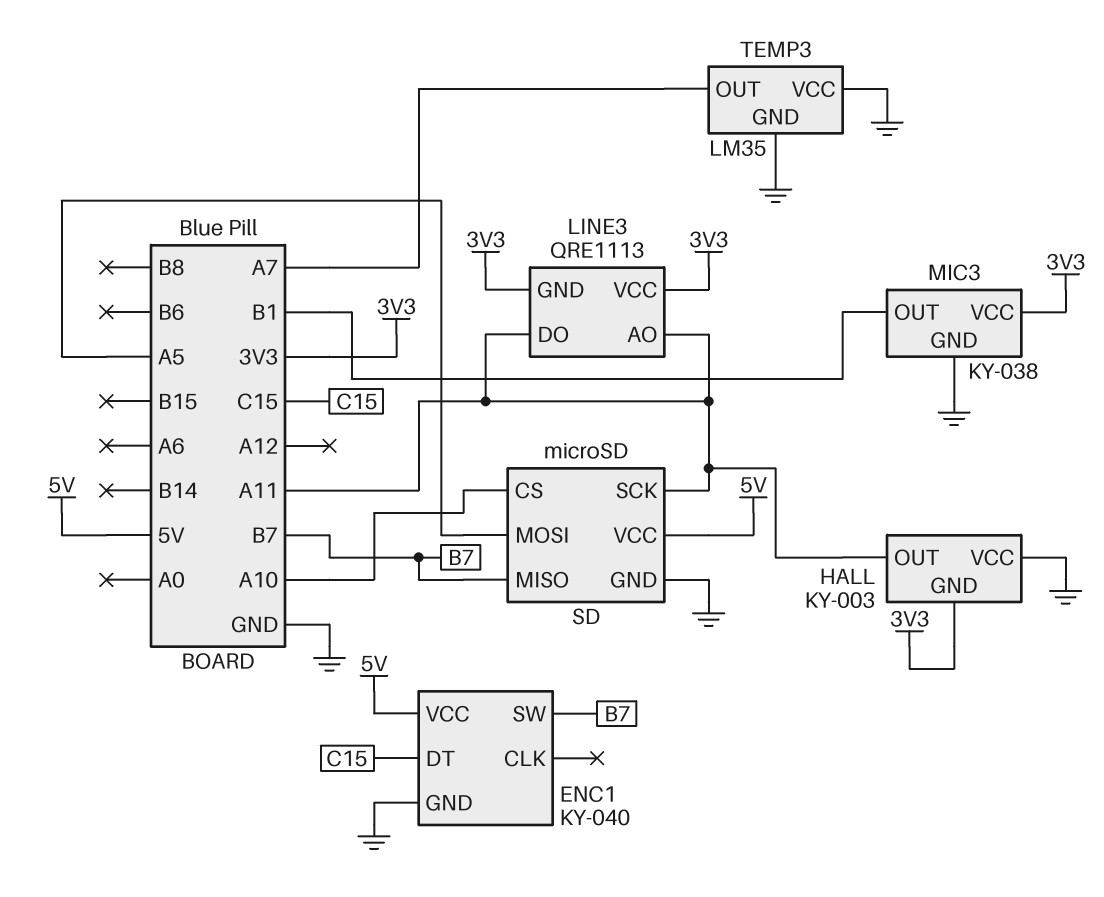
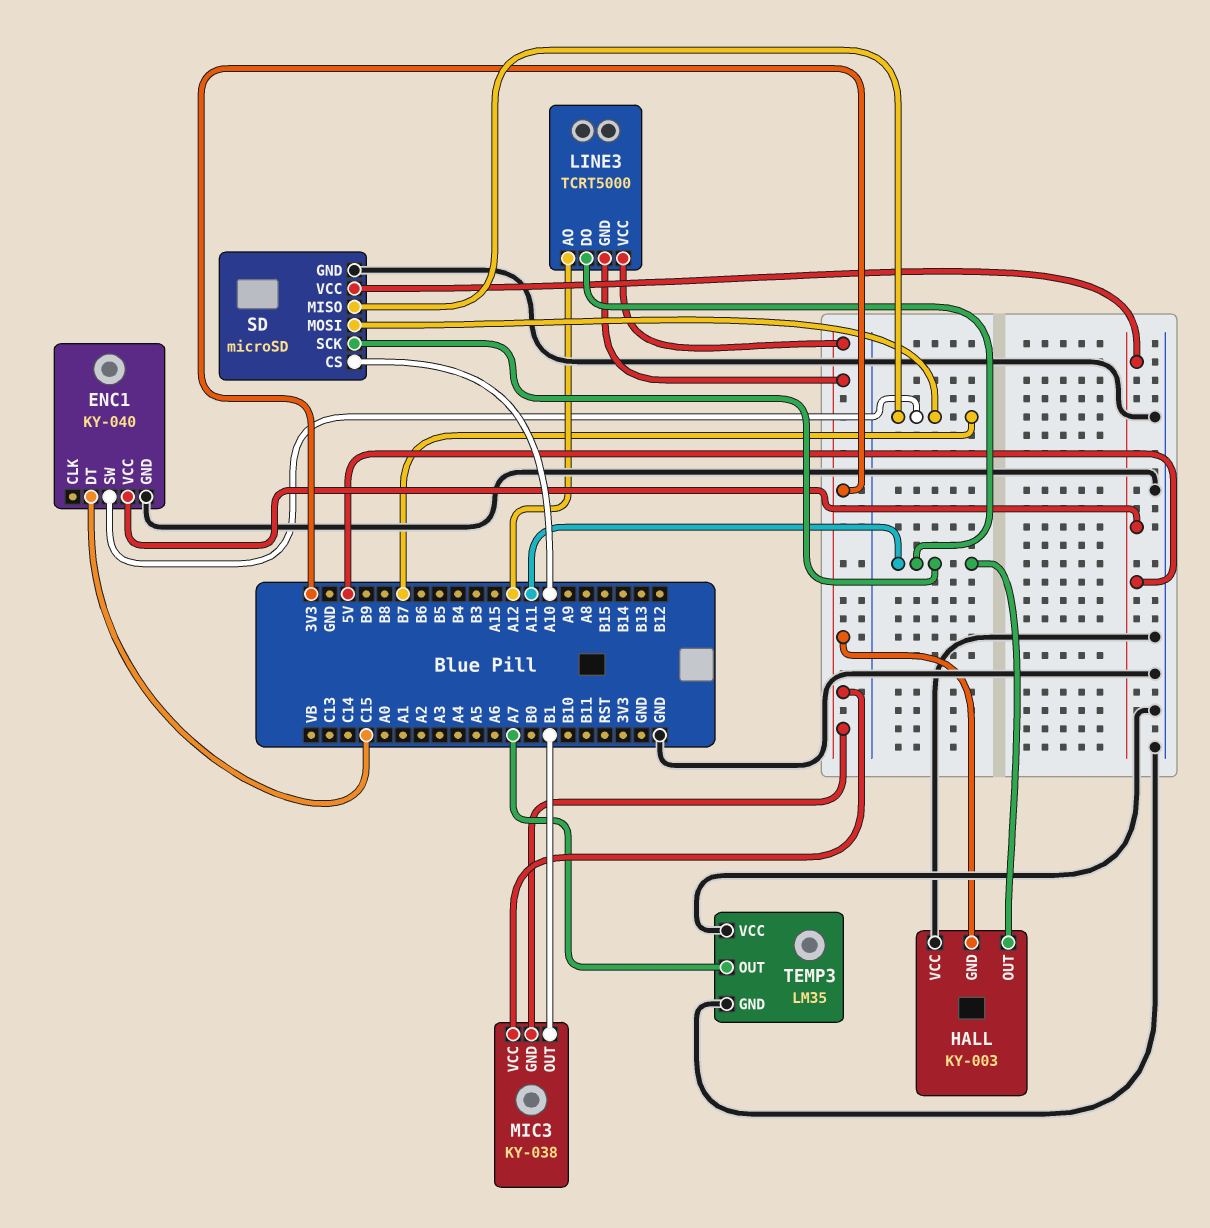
LINE3: QRE1113 -> TCRT5000
LINE3 pin AO: A11 -> A12
MIC3 pin GND: GND -> 3V3
SD pin MOSI: A5 -> B7

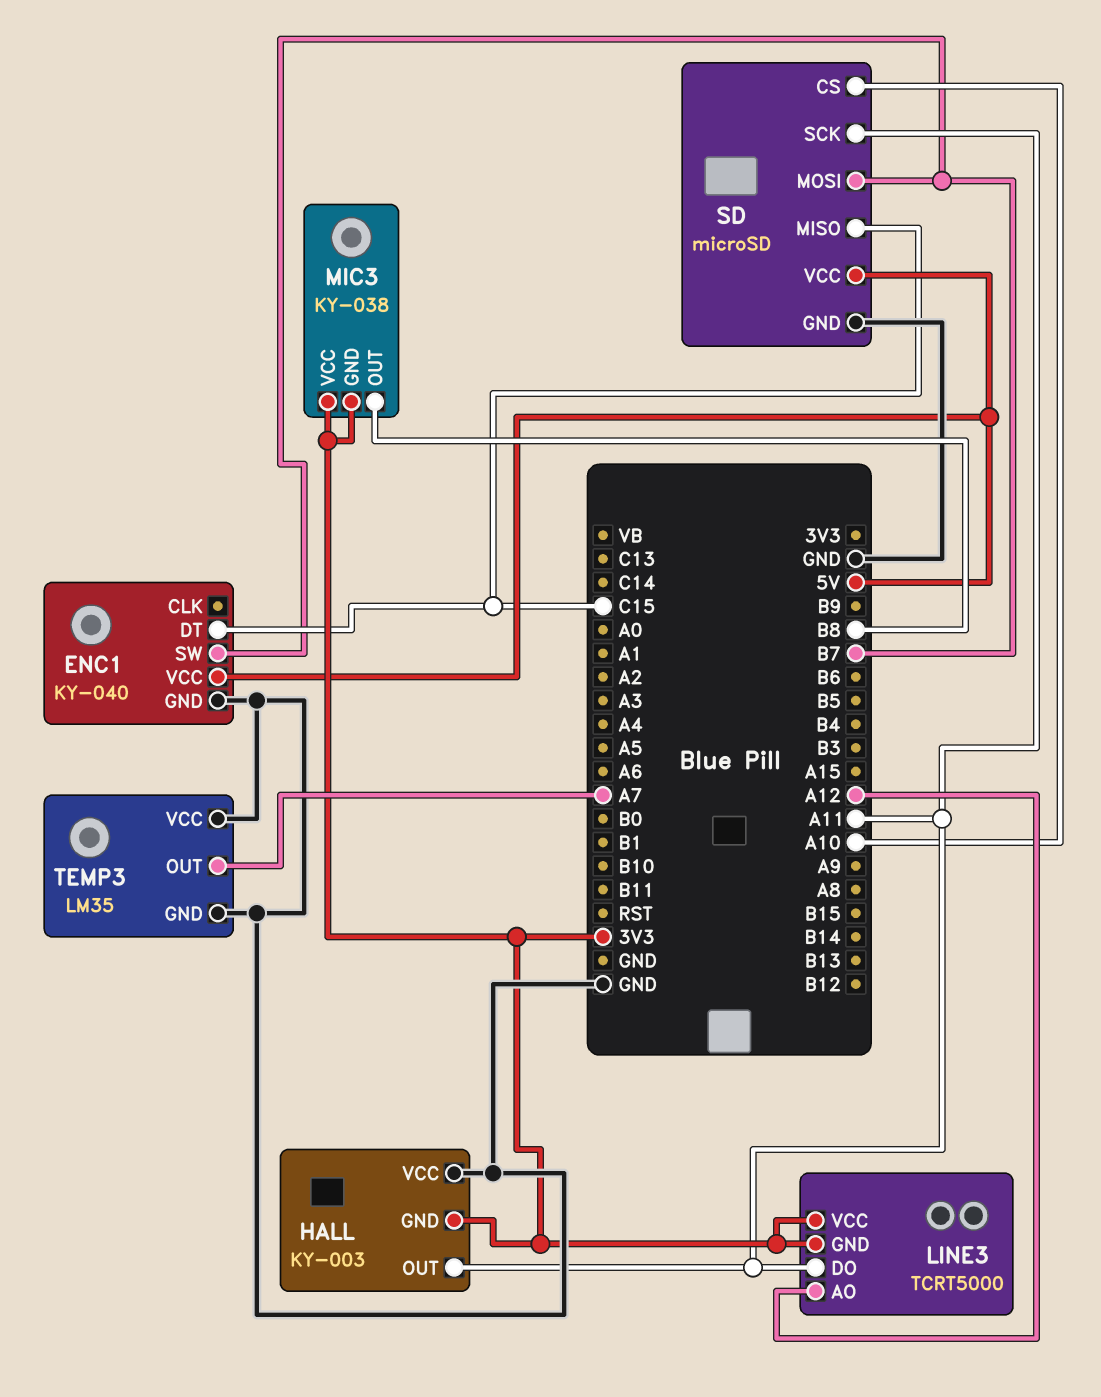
MIC3 pin OUT: B1 -> B8
SD pin MISO: B7 -> C15

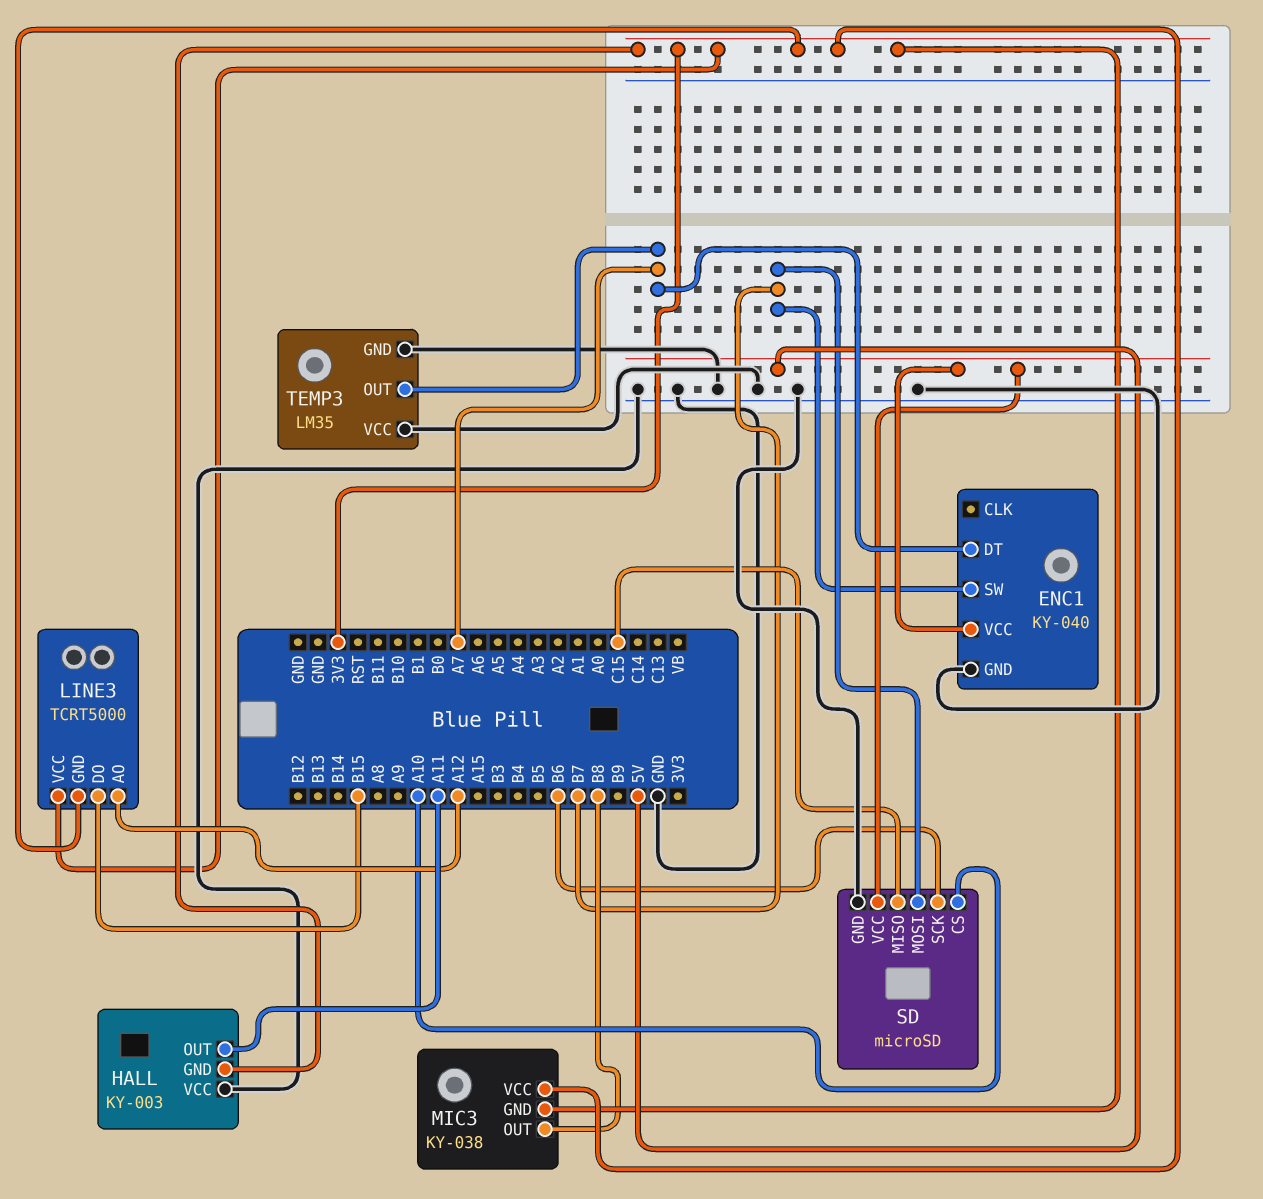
ENC1 pin DT: C15 -> A7
LINE3 pin DO: A11 -> B15
SD pin SCK: A11 -> B6

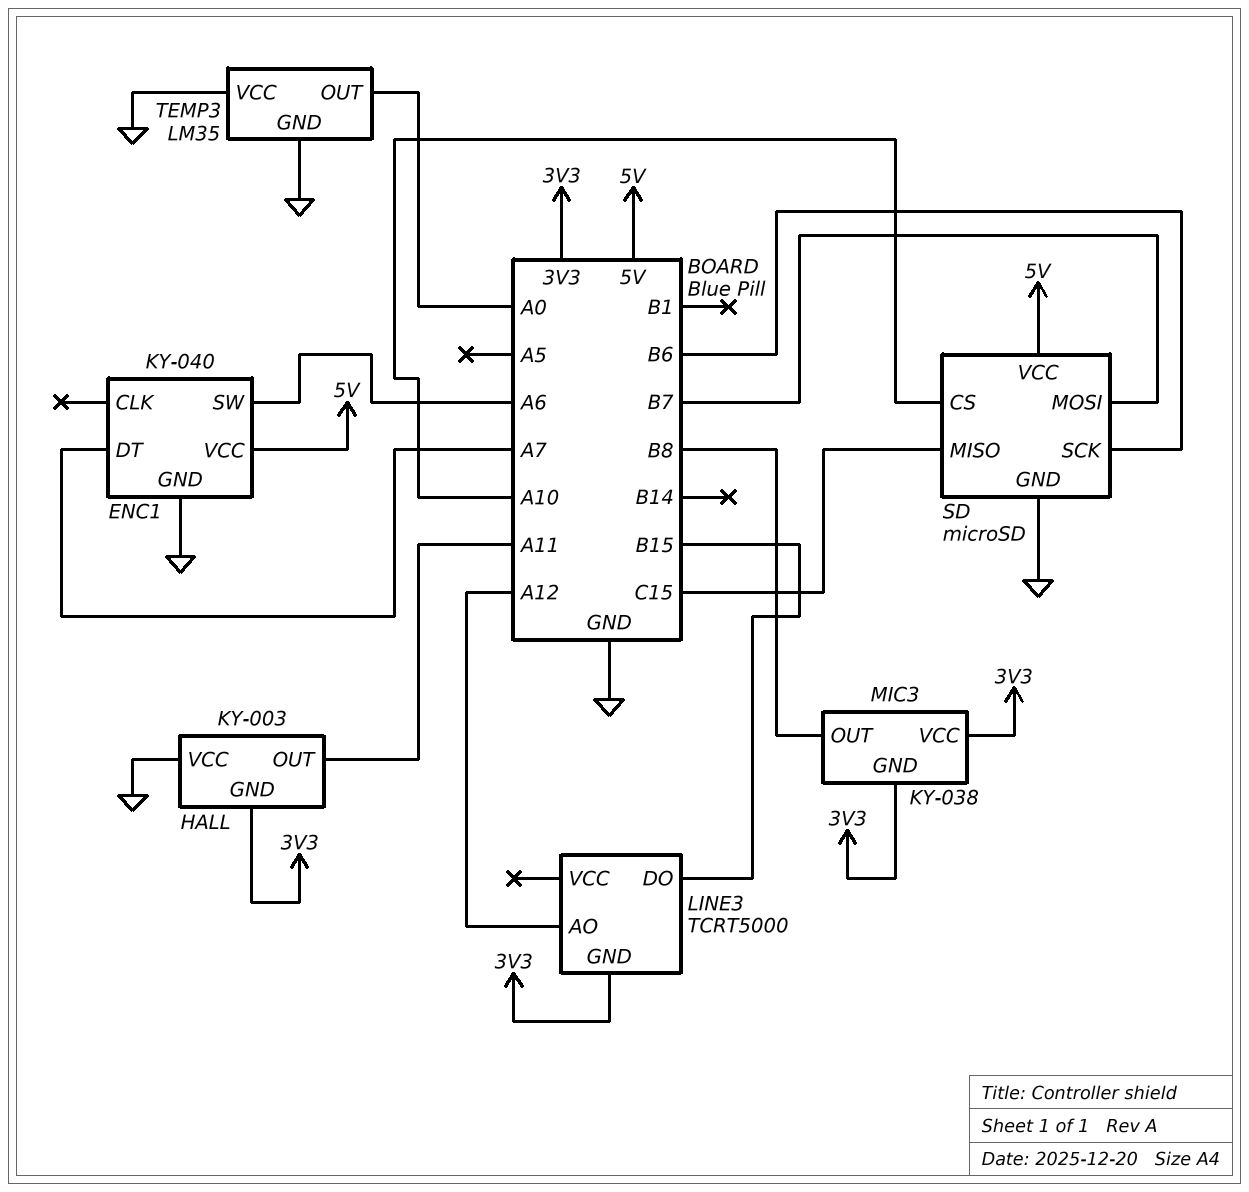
ENC1 pin SW: B7 -> A6
LINE3 pin VCC: 3V3 -> none
TEMP3 pin OUT: A7 -> A0

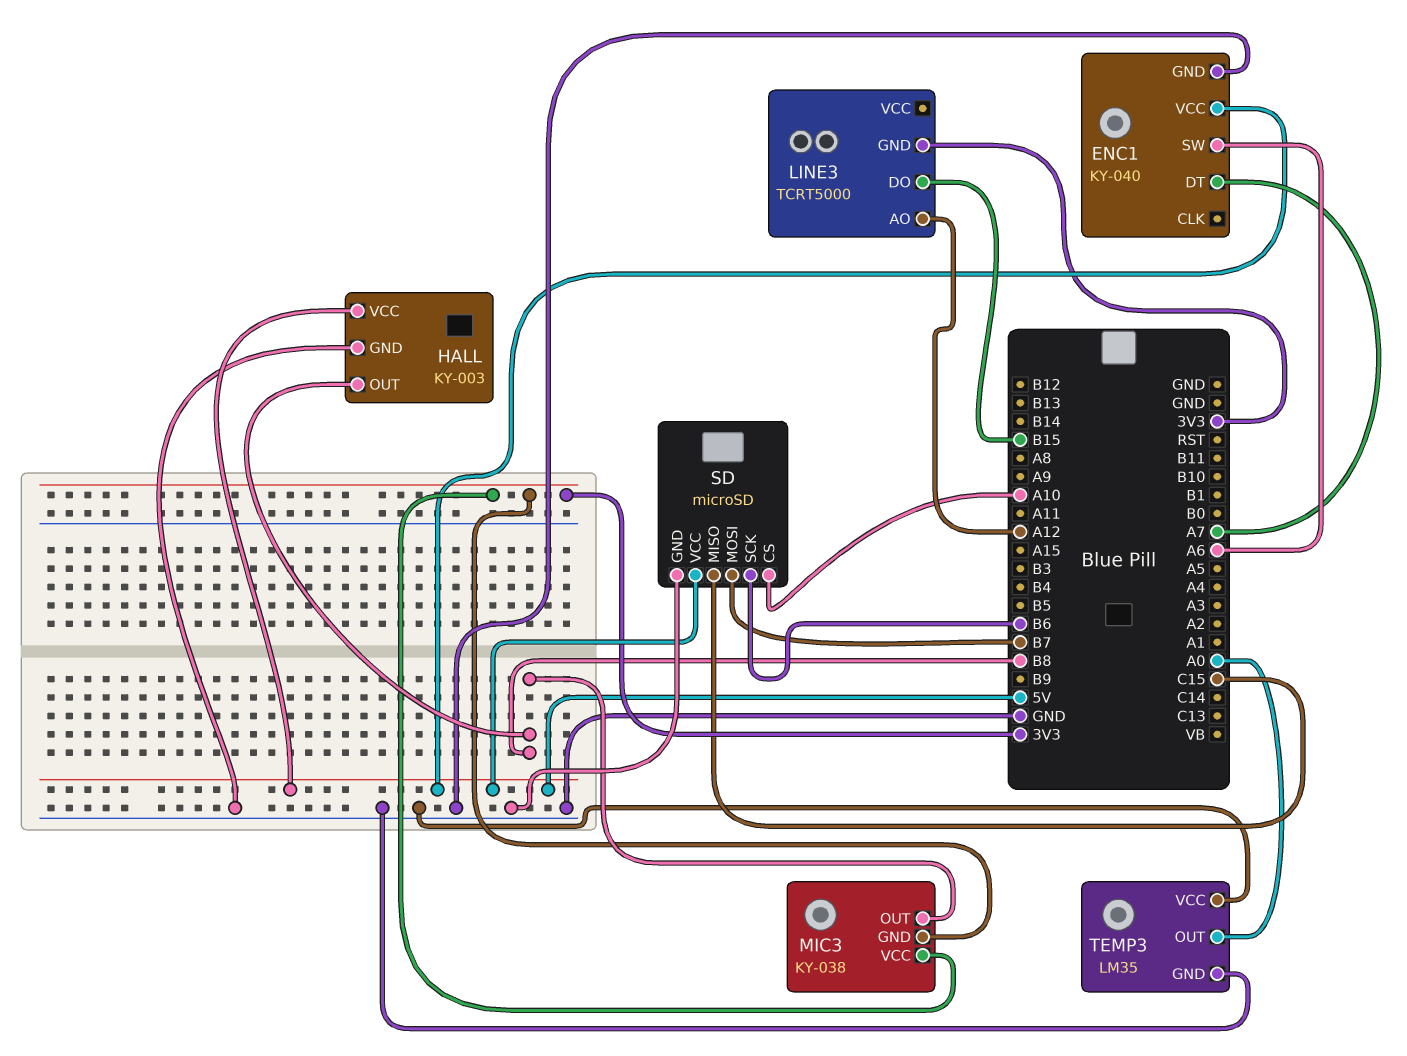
HALL pin GND: 3V3 -> GND
HALL pin OUT: A11 -> B8
HALL pin VCC: GND -> 5V

